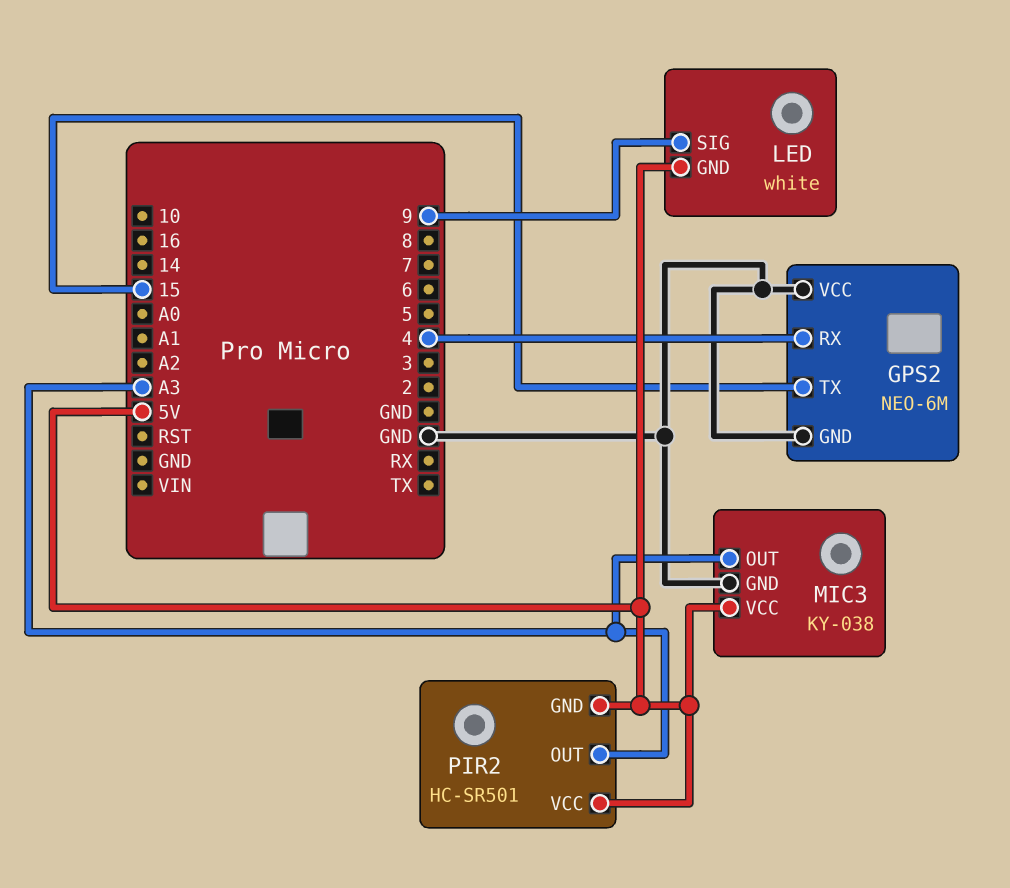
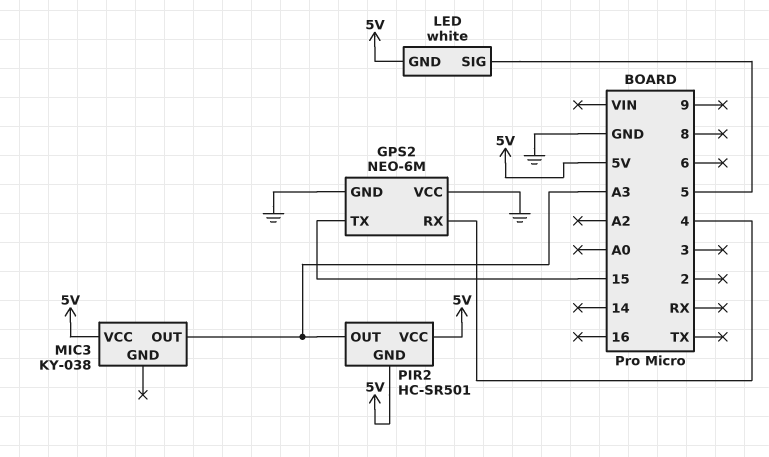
LED pin SIG: 9 -> 5
MIC3 pin GND: GND -> none

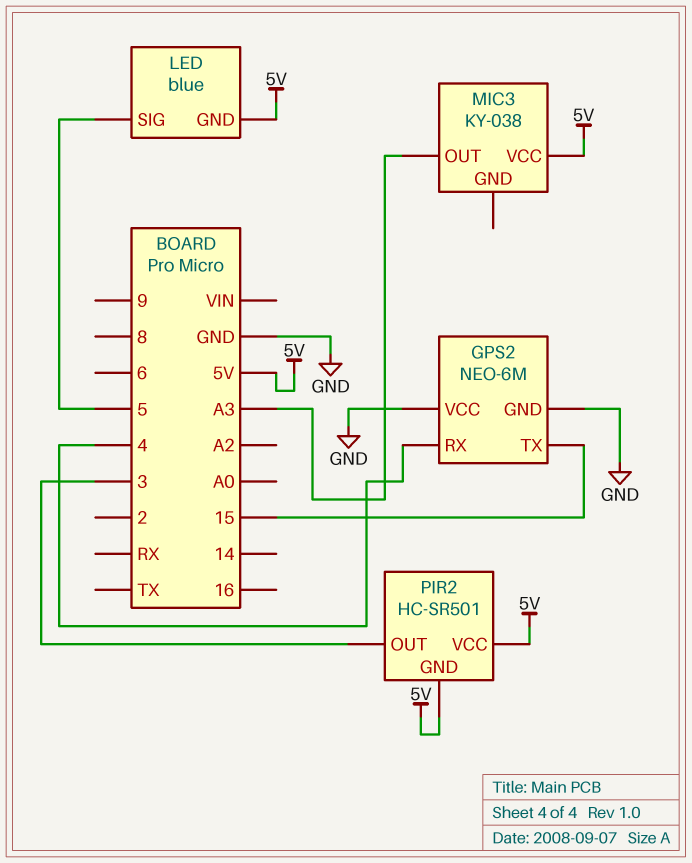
LED: white -> blue
PIR2 pin OUT: A3 -> 3

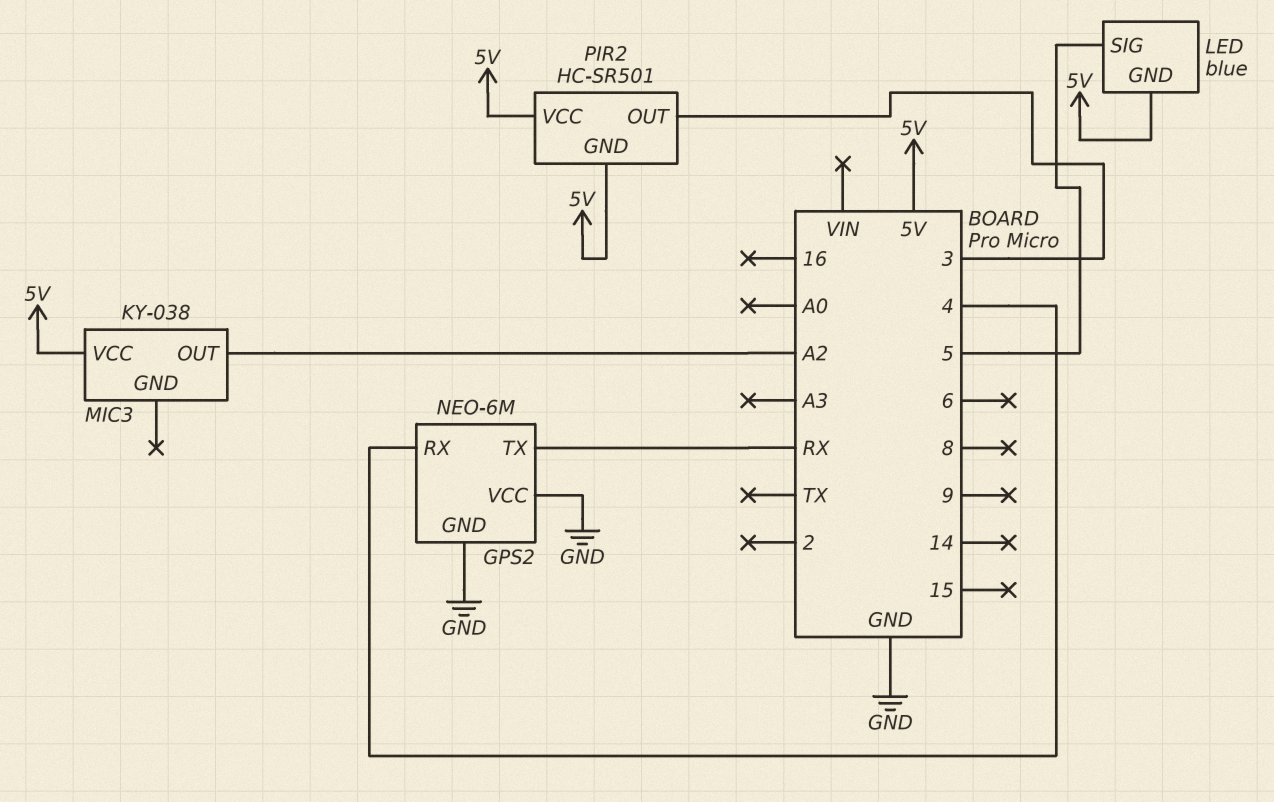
GPS2 pin TX: 15 -> RX
MIC3 pin OUT: A3 -> A2

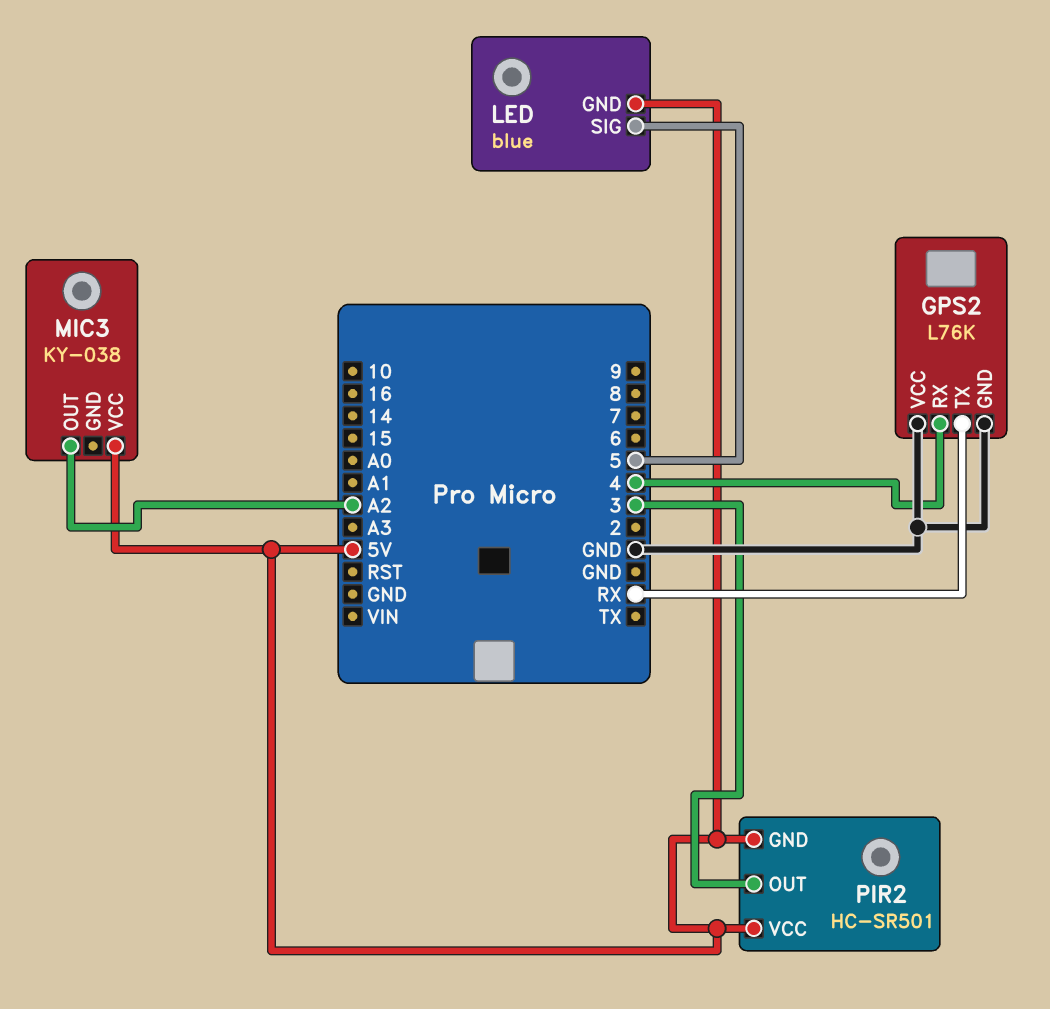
GPS2: NEO-6M -> L76K

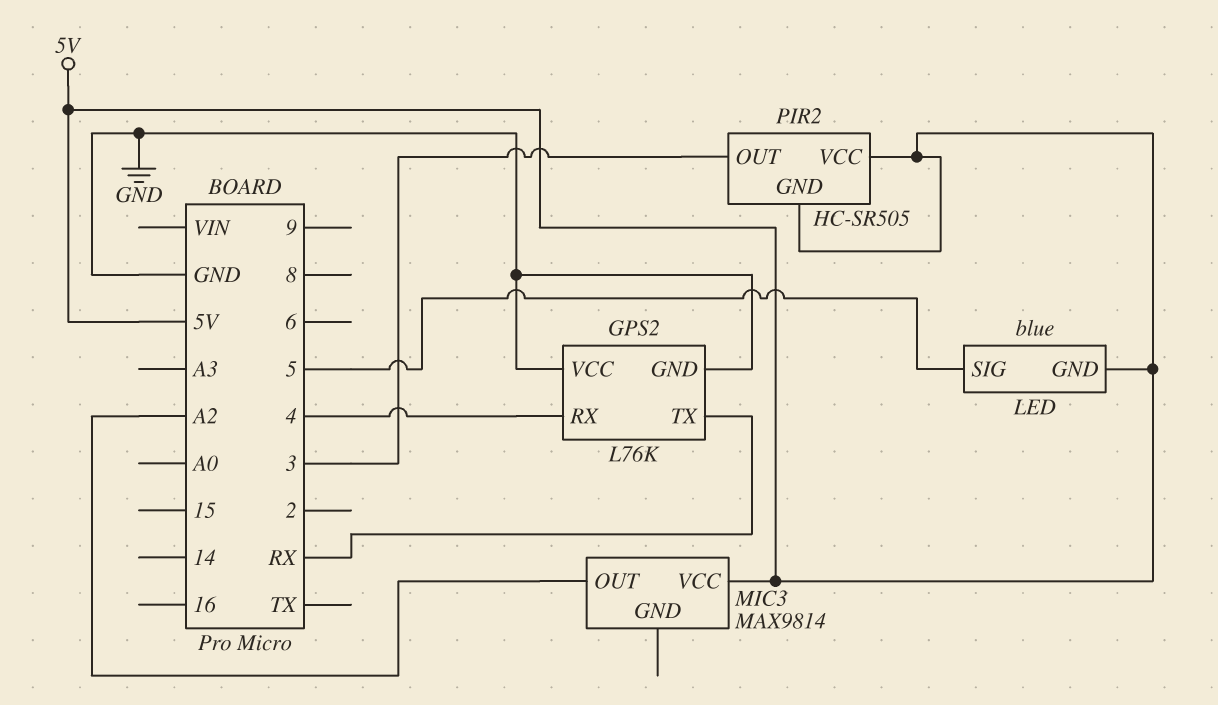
MIC3: KY-038 -> MAX9814
PIR2: HC-SR501 -> HC-SR505

